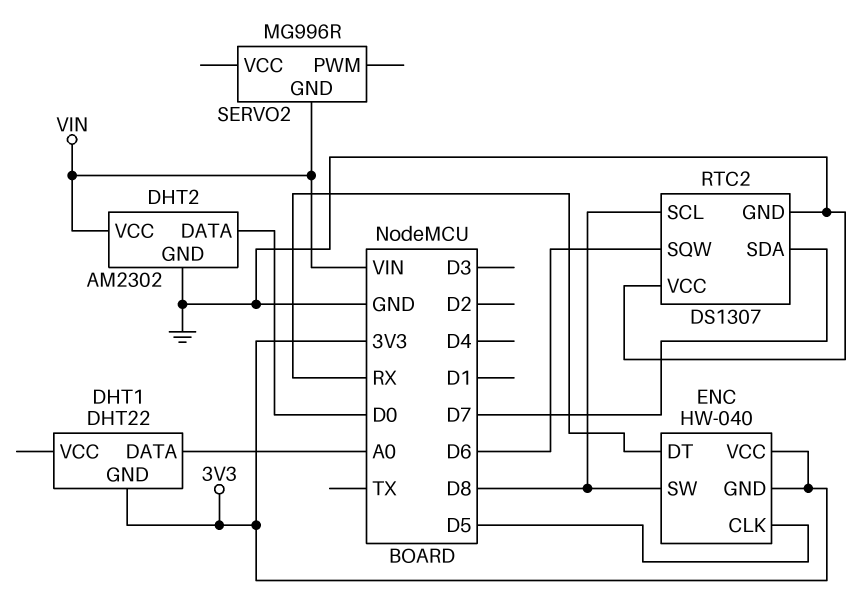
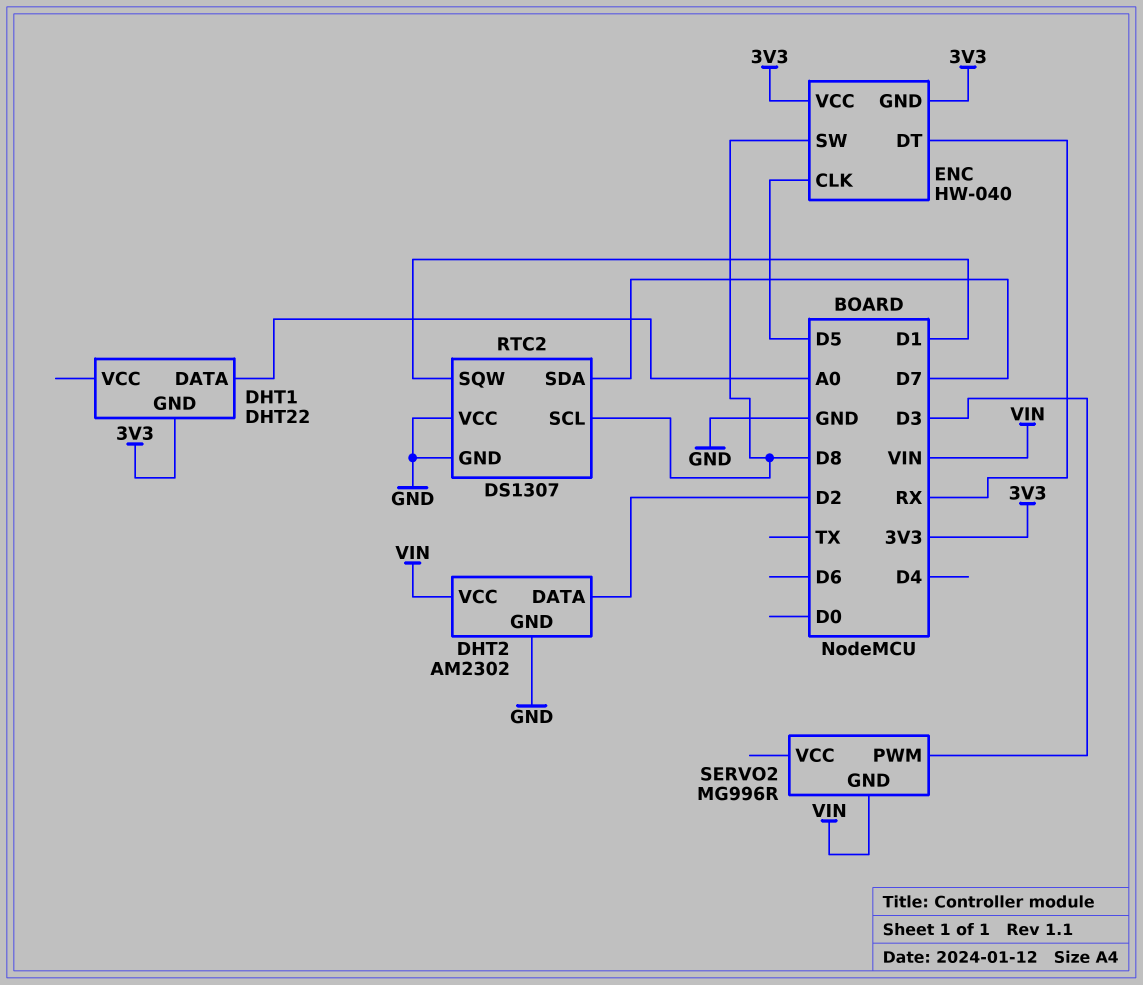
DHT2 pin DATA: D0 -> D2
RTC2 pin SQW: D6 -> D1
SERVO2 pin PWM: none -> D3

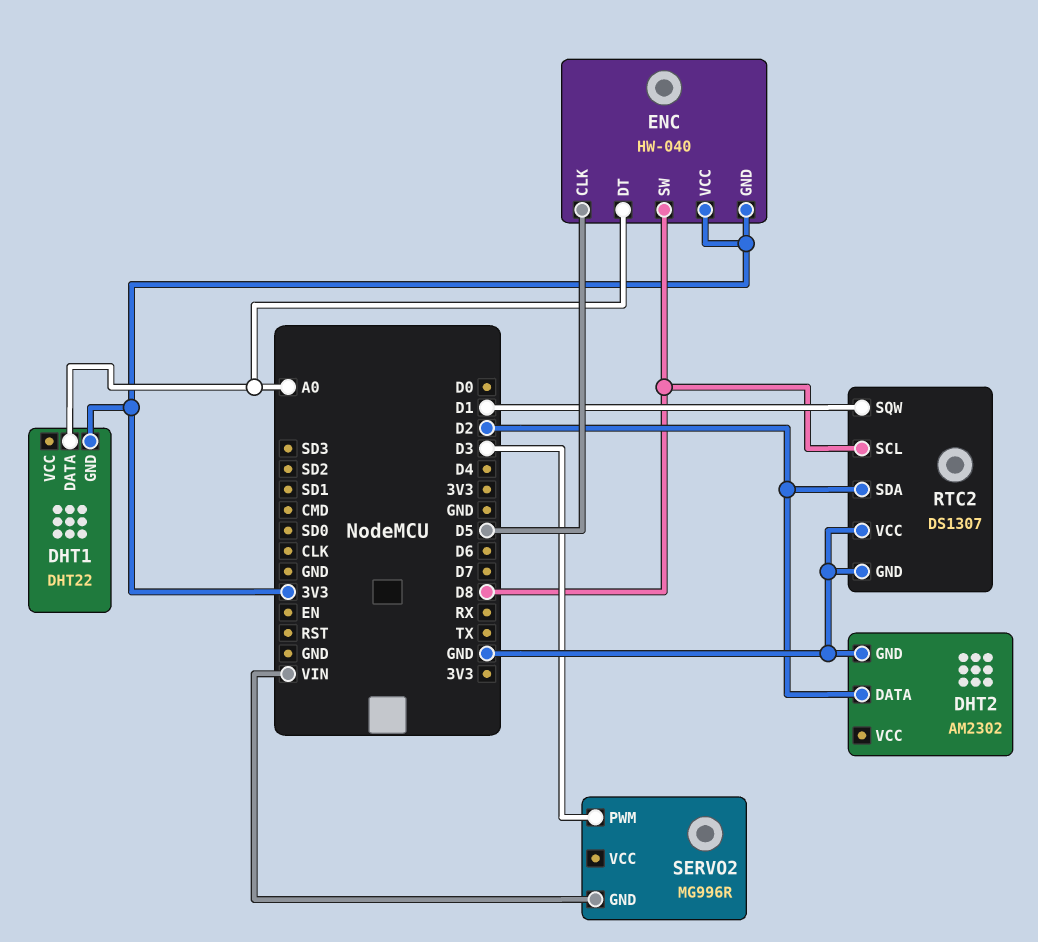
DHT2 pin VCC: VIN -> none
ENC pin DT: RX -> A0
RTC2 pin SDA: D7 -> D2

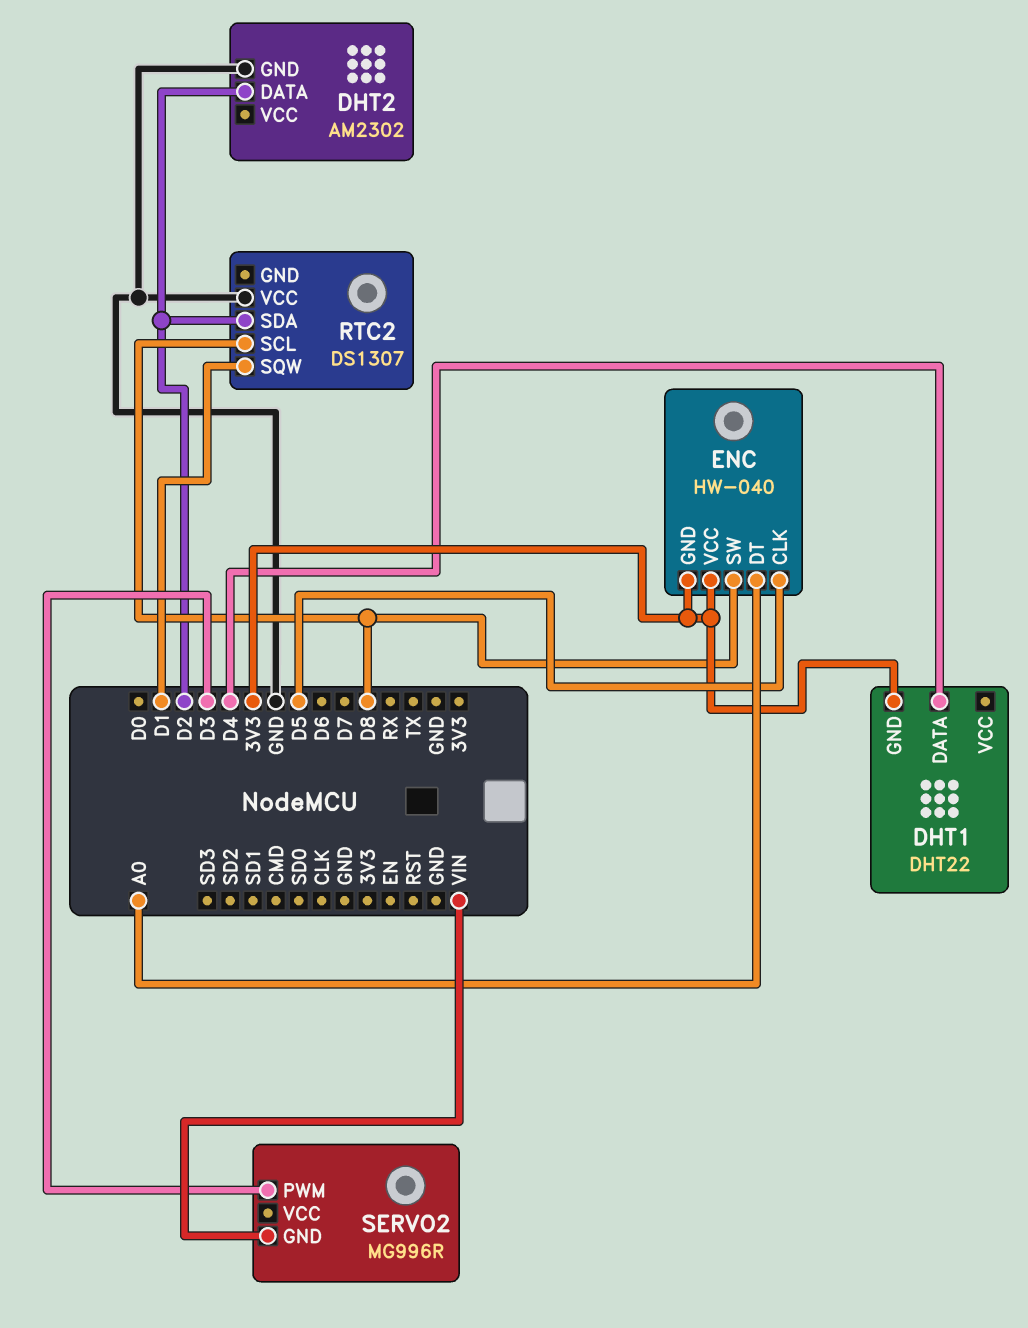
DHT1 pin DATA: A0 -> D4
RTC2 pin GND: GND -> none

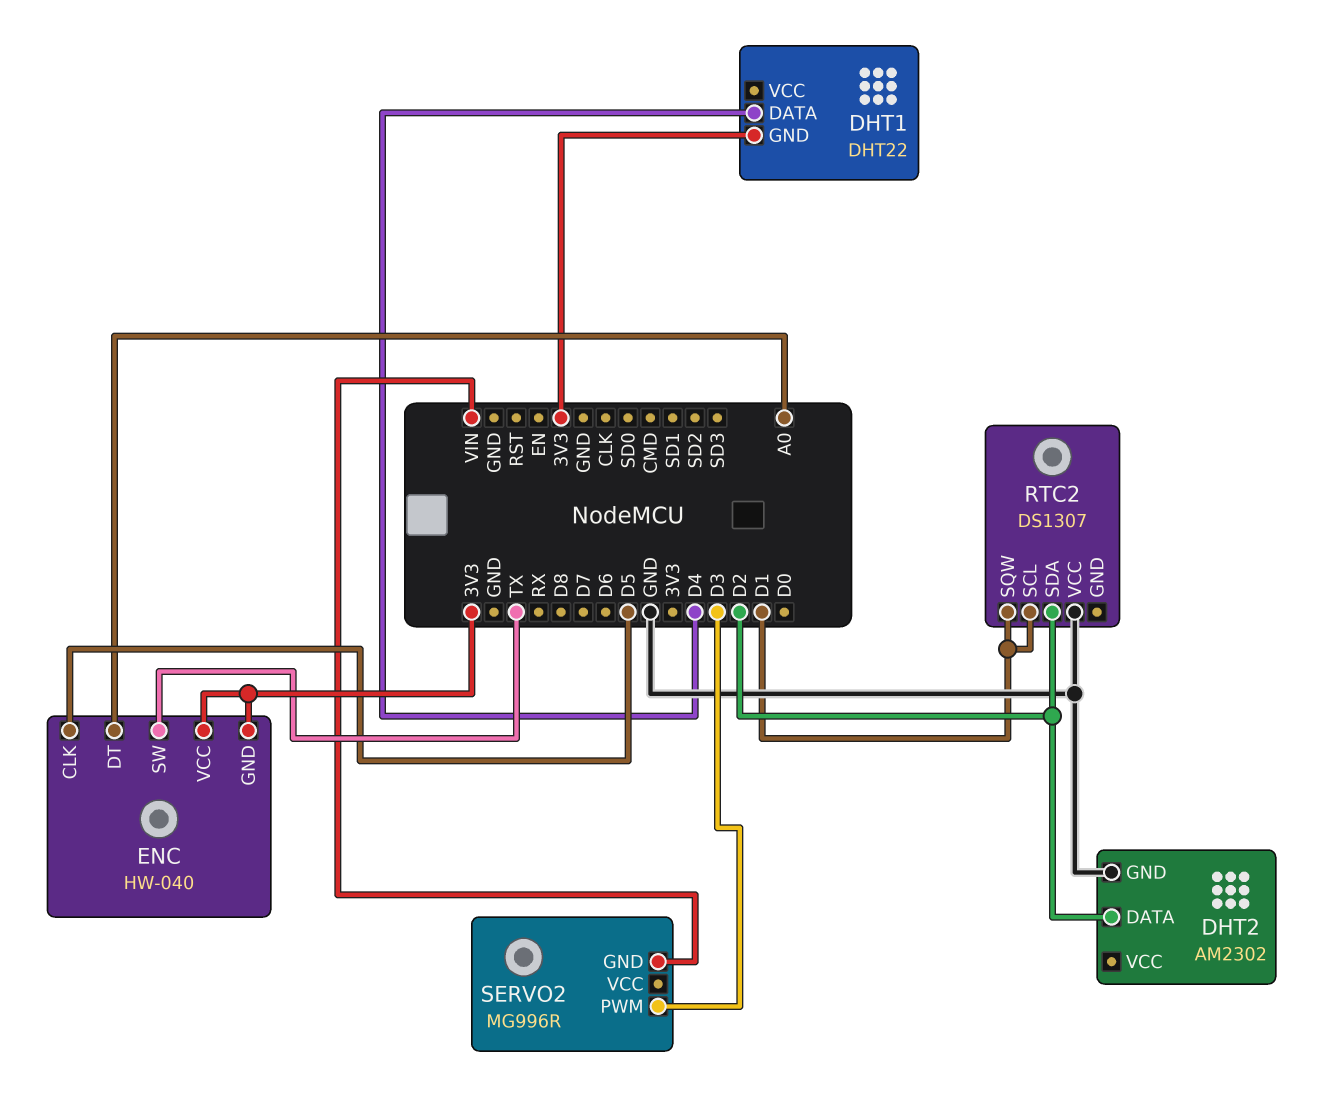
ENC pin SW: D8 -> TX
RTC2 pin SCL: D8 -> D1

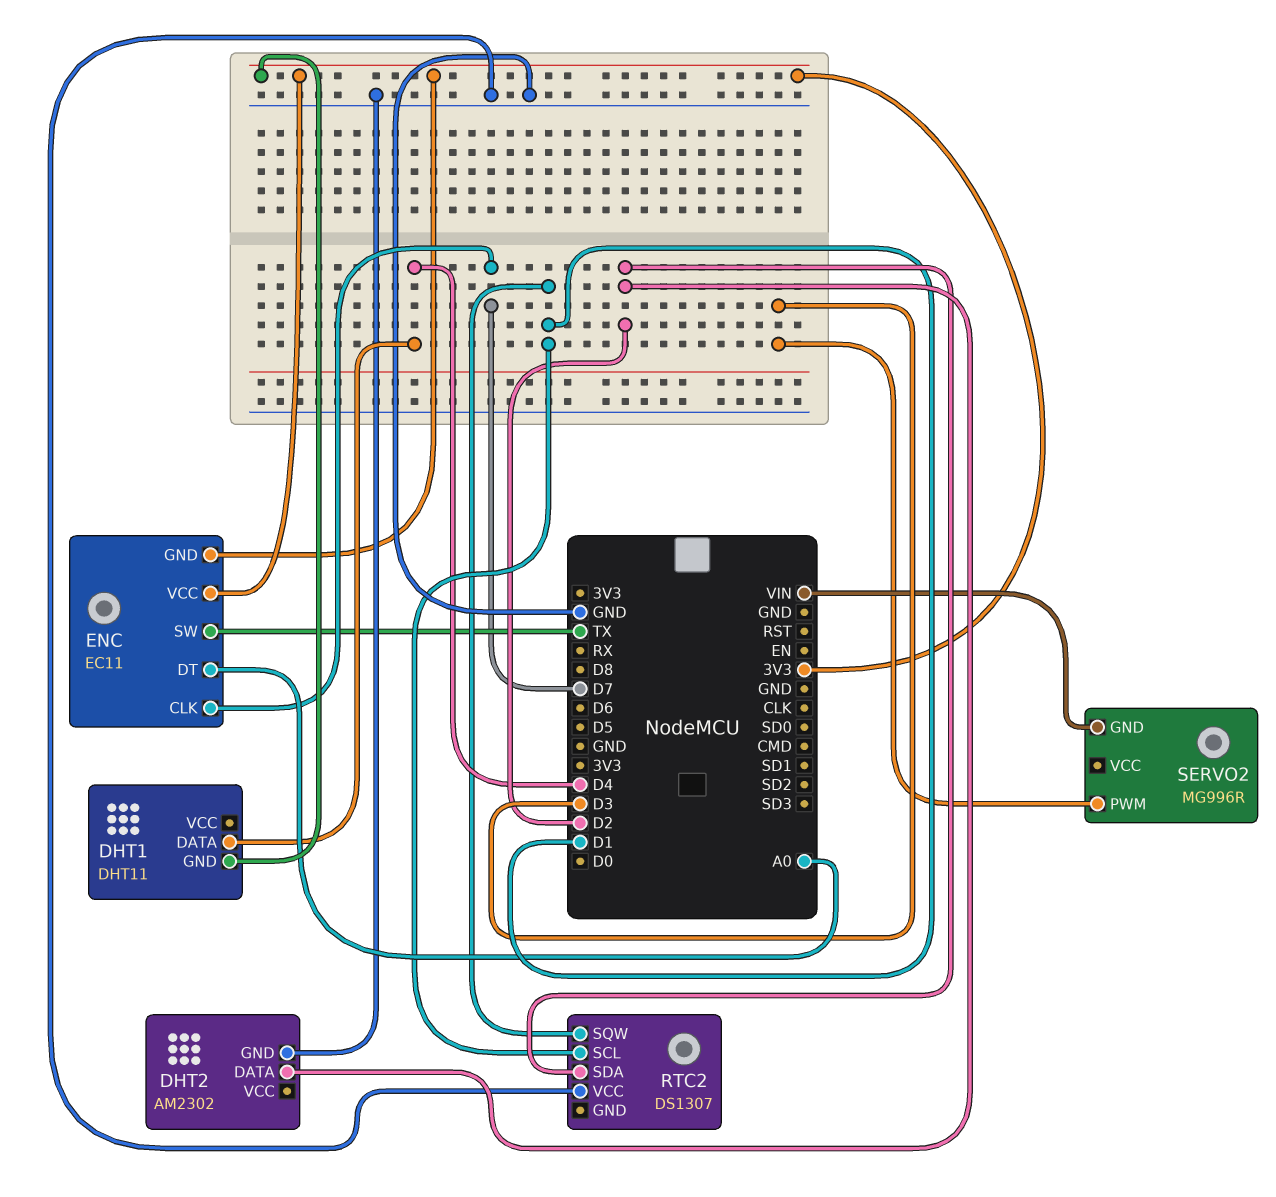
DHT1: DHT22 -> DHT11
ENC: HW-040 -> EC11
ENC pin CLK: D5 -> D7

